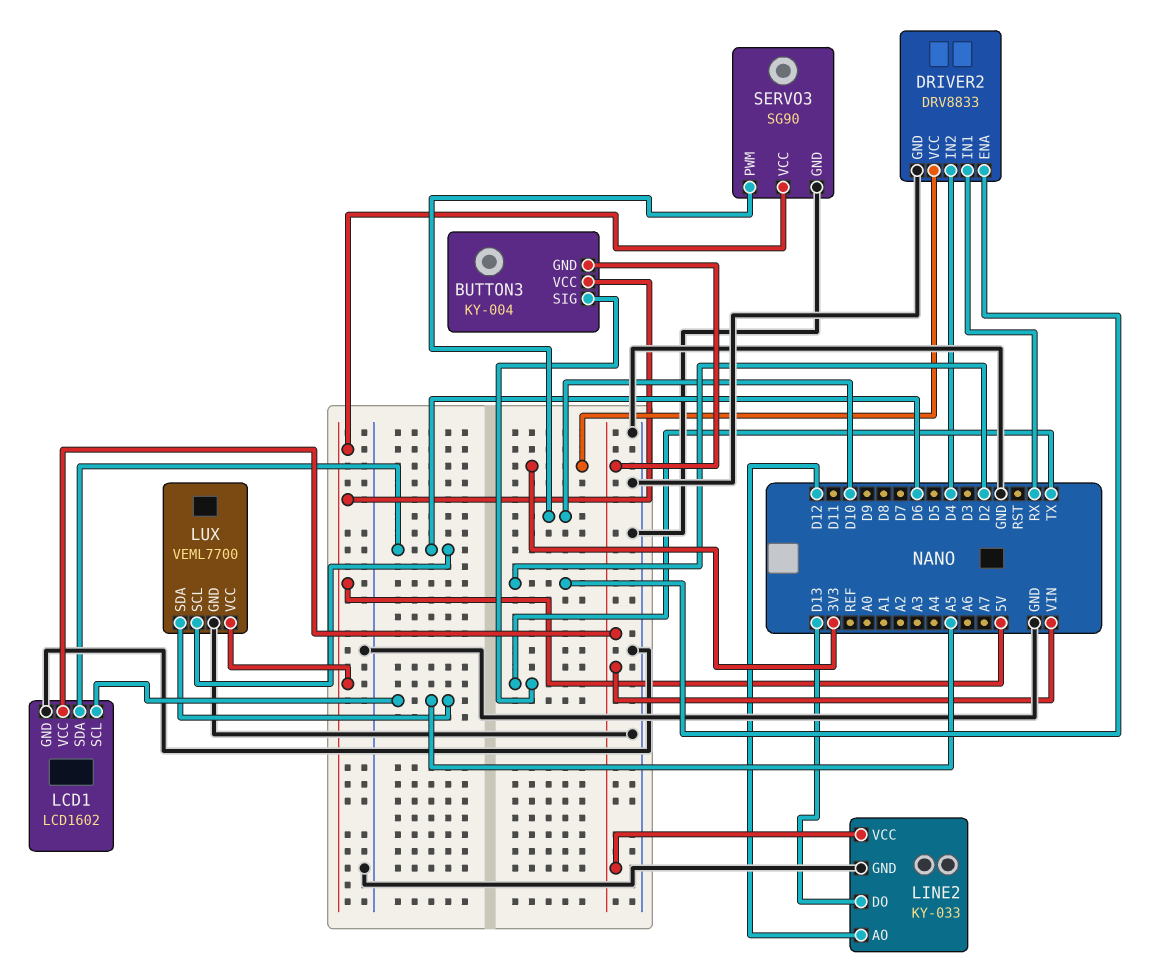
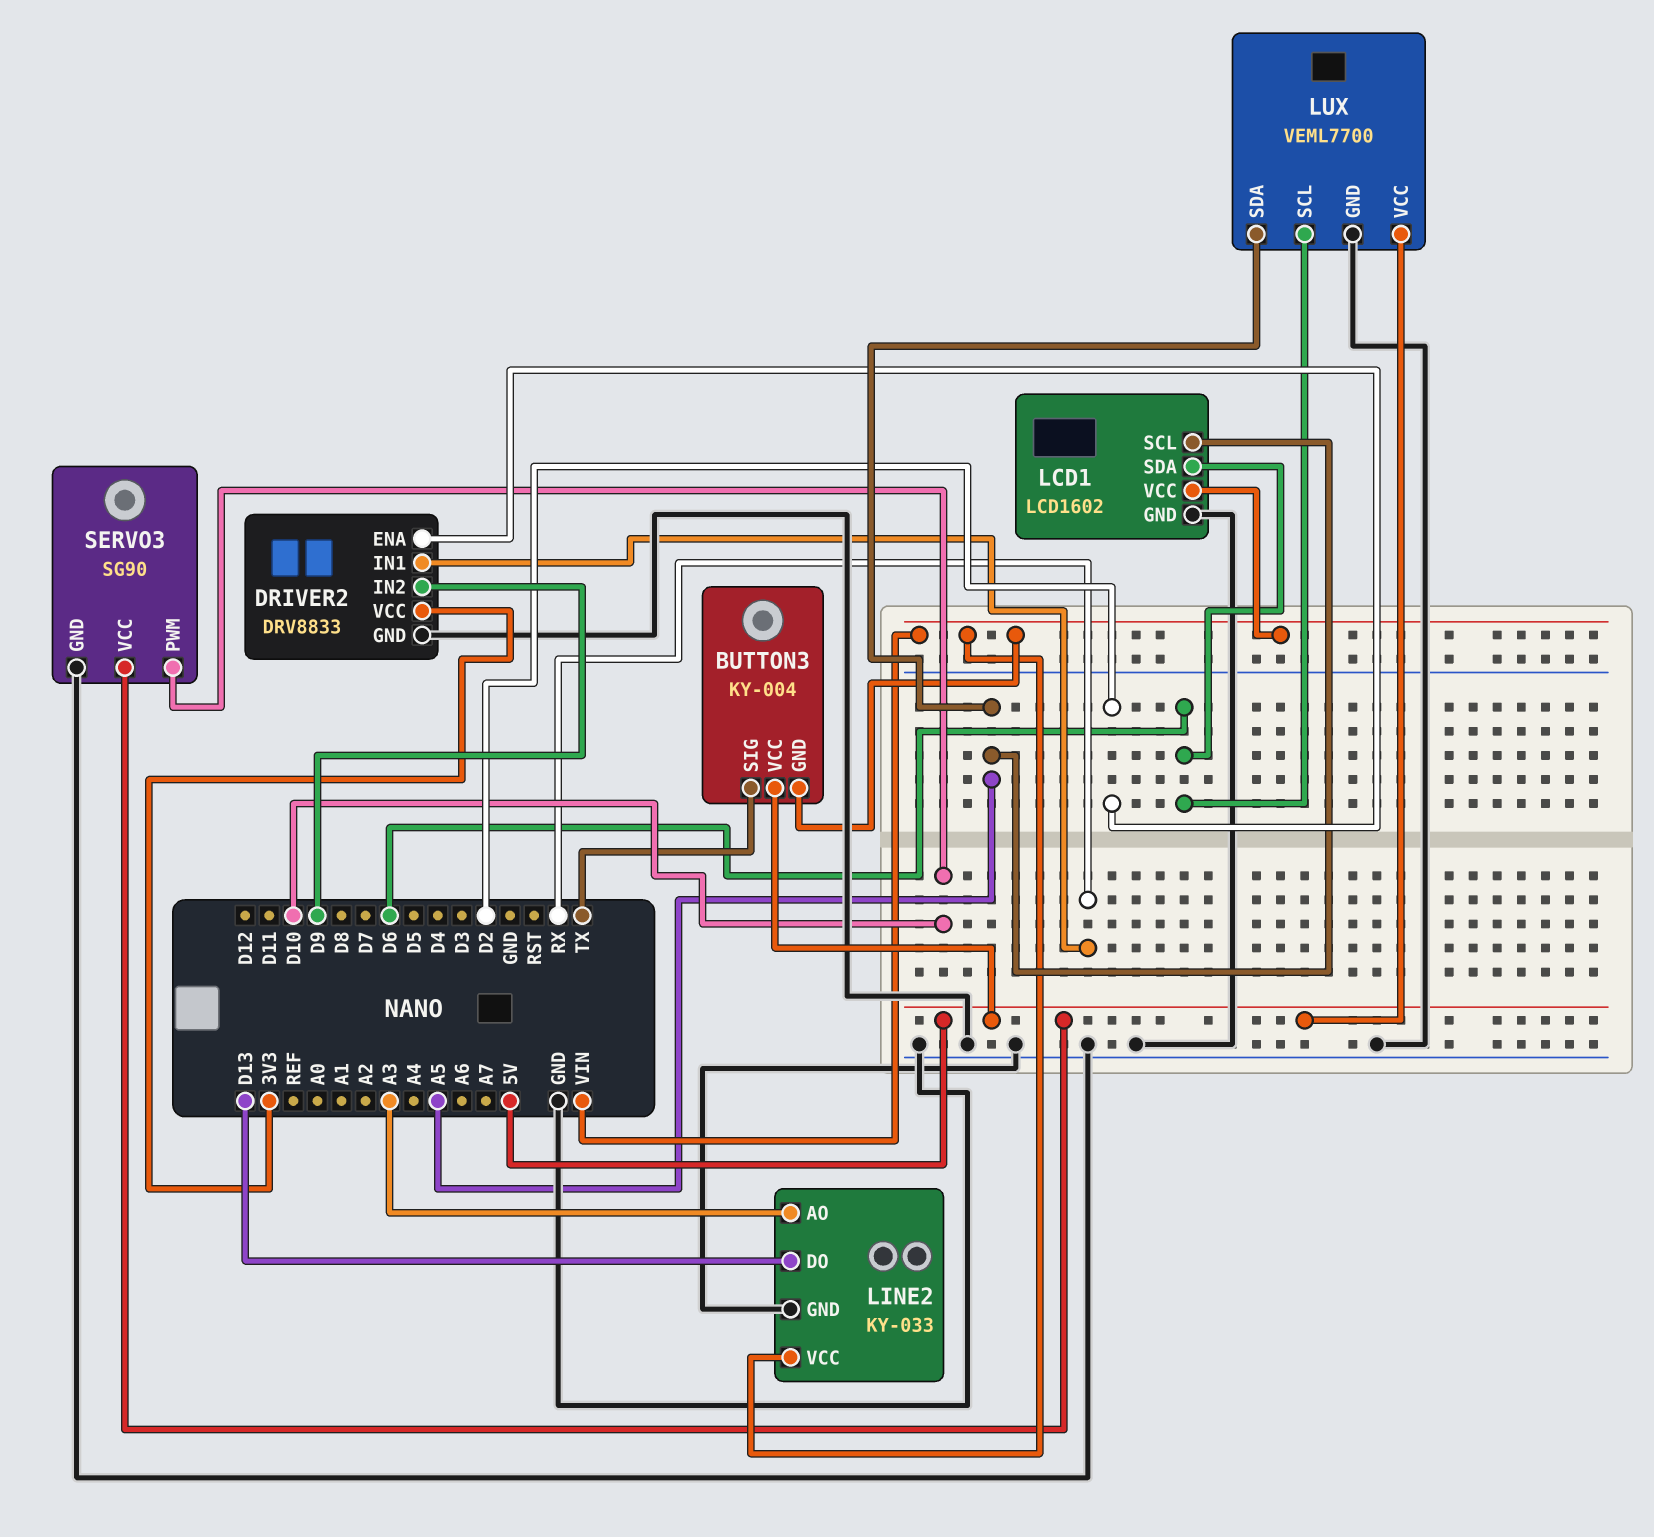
DRIVER2 pin IN2: D4 -> D9
LINE2 pin AO: D12 -> A3

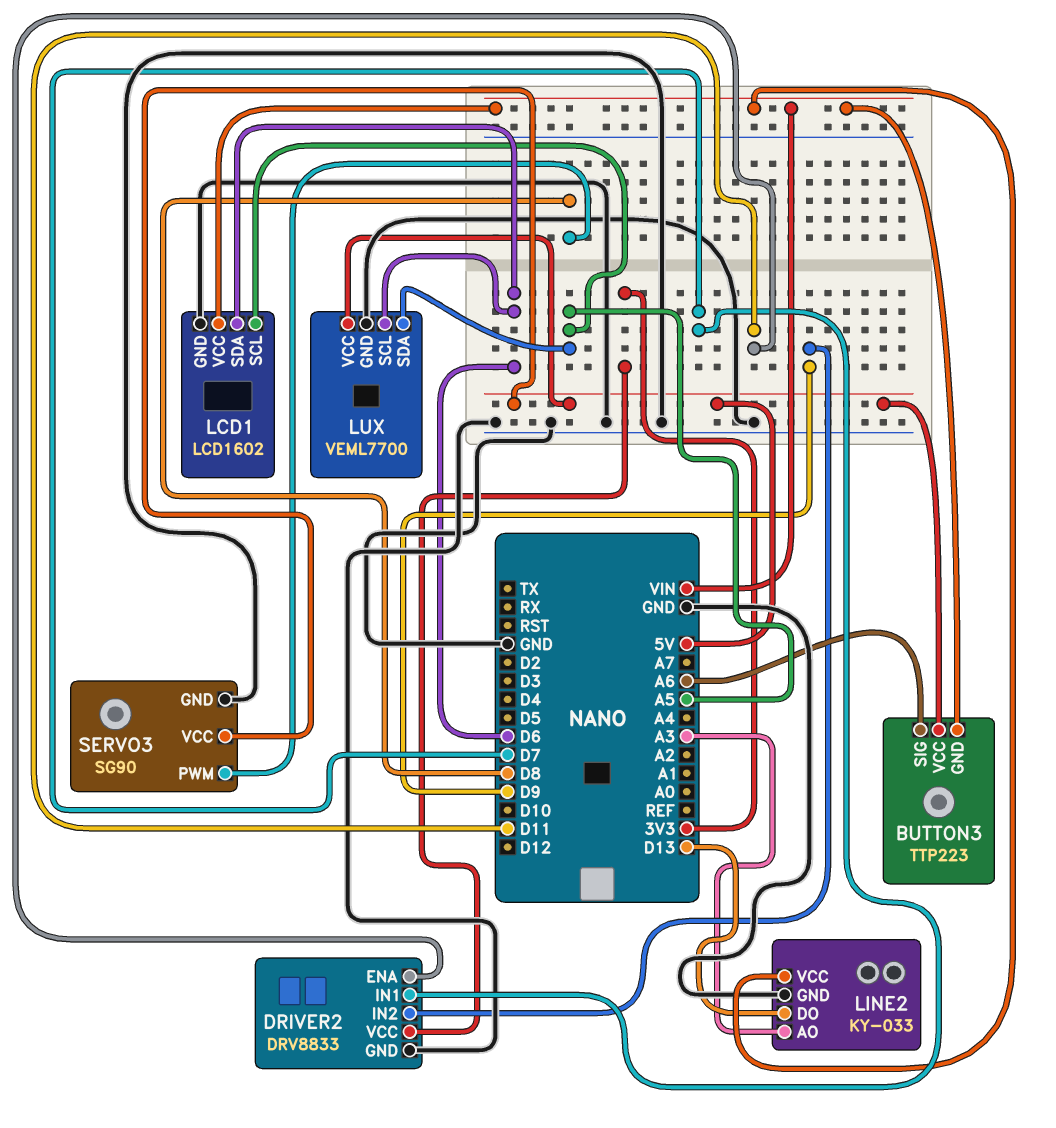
BUTTON3: KY-004 -> TTP223
BUTTON3 pin SIG: TX -> A6
DRIVER2 pin ENA: D2 -> D11
DRIVER2 pin IN1: RX -> D7
SERVO3 pin PWM: D10 -> D8

